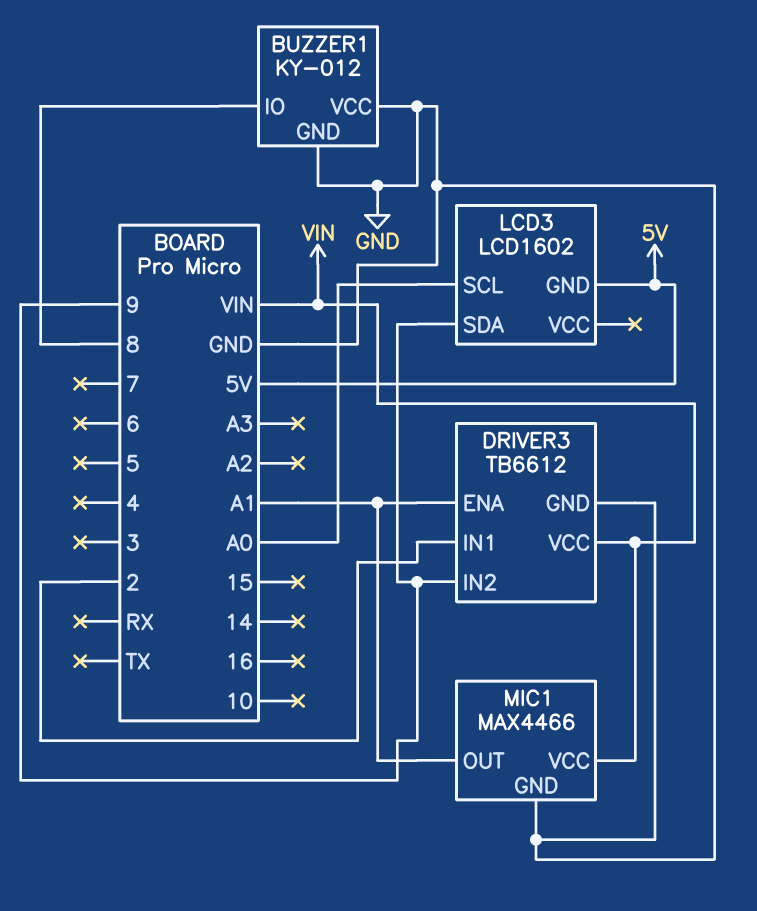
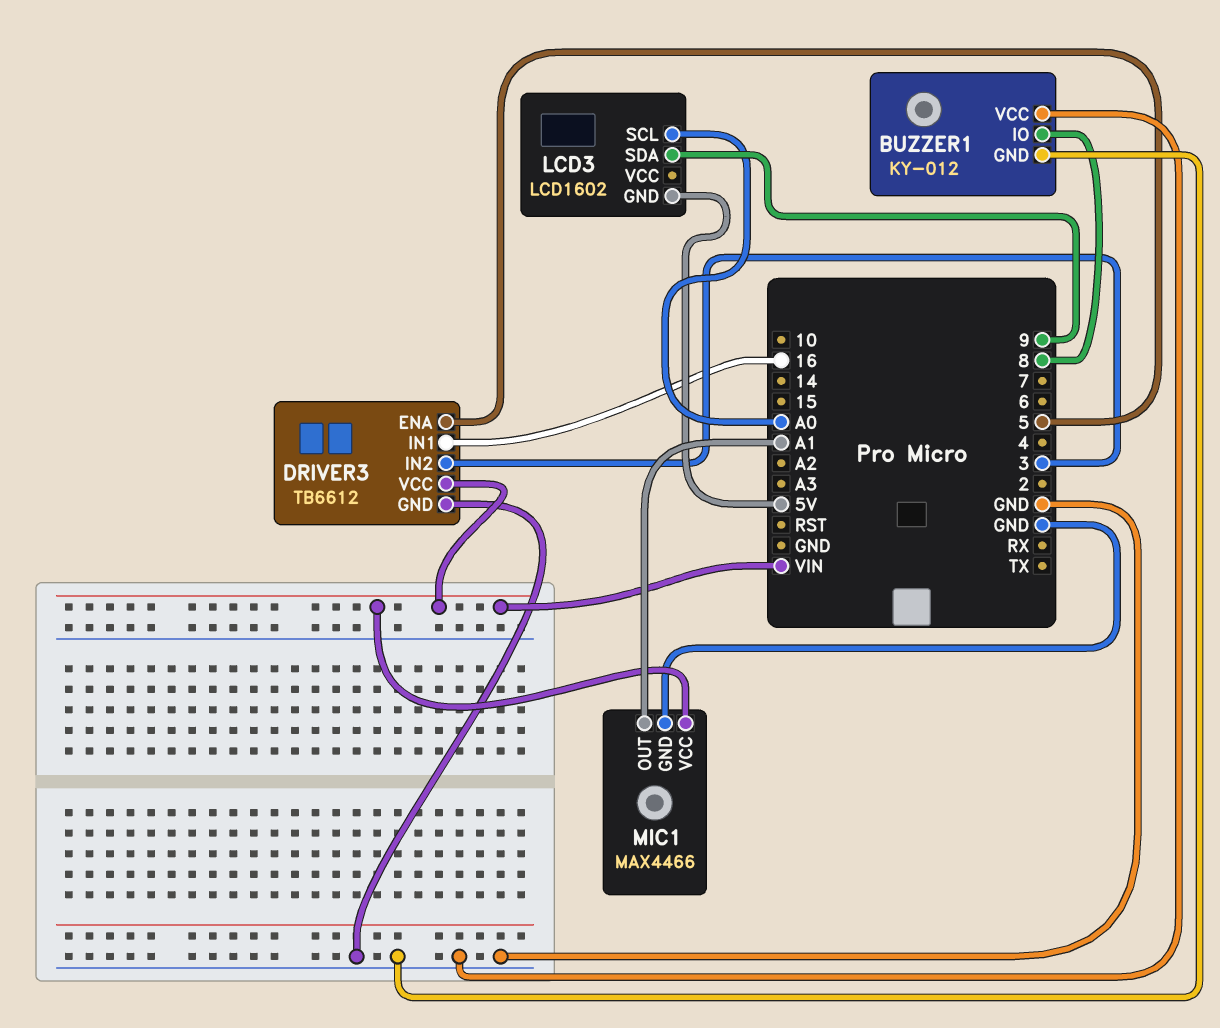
DRIVER3 pin ENA: A1 -> 5
DRIVER3 pin IN1: 2 -> 16
DRIVER3 pin IN2: 9 -> 3

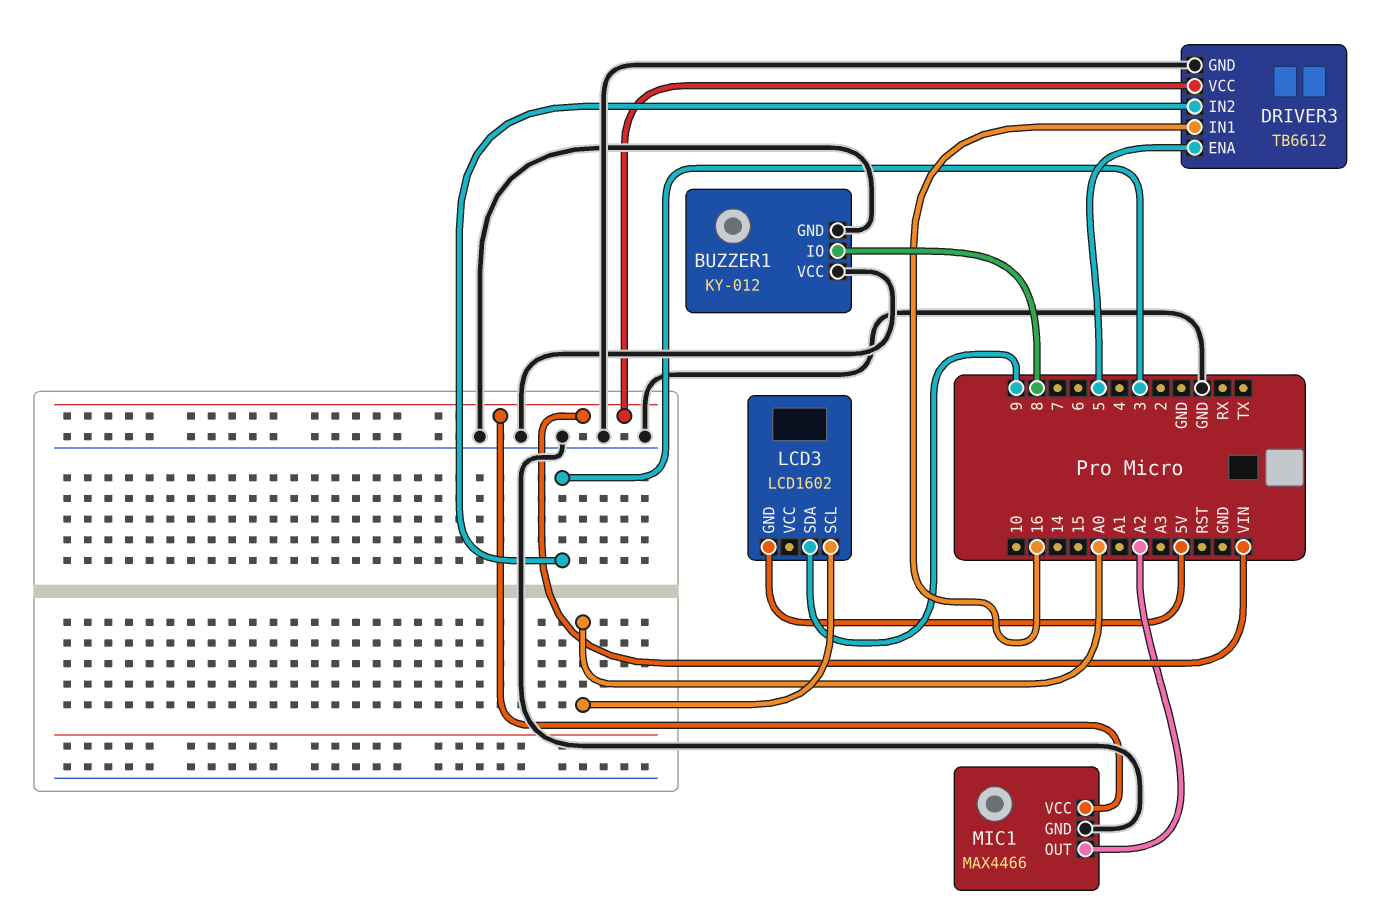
MIC1 pin OUT: A1 -> A2

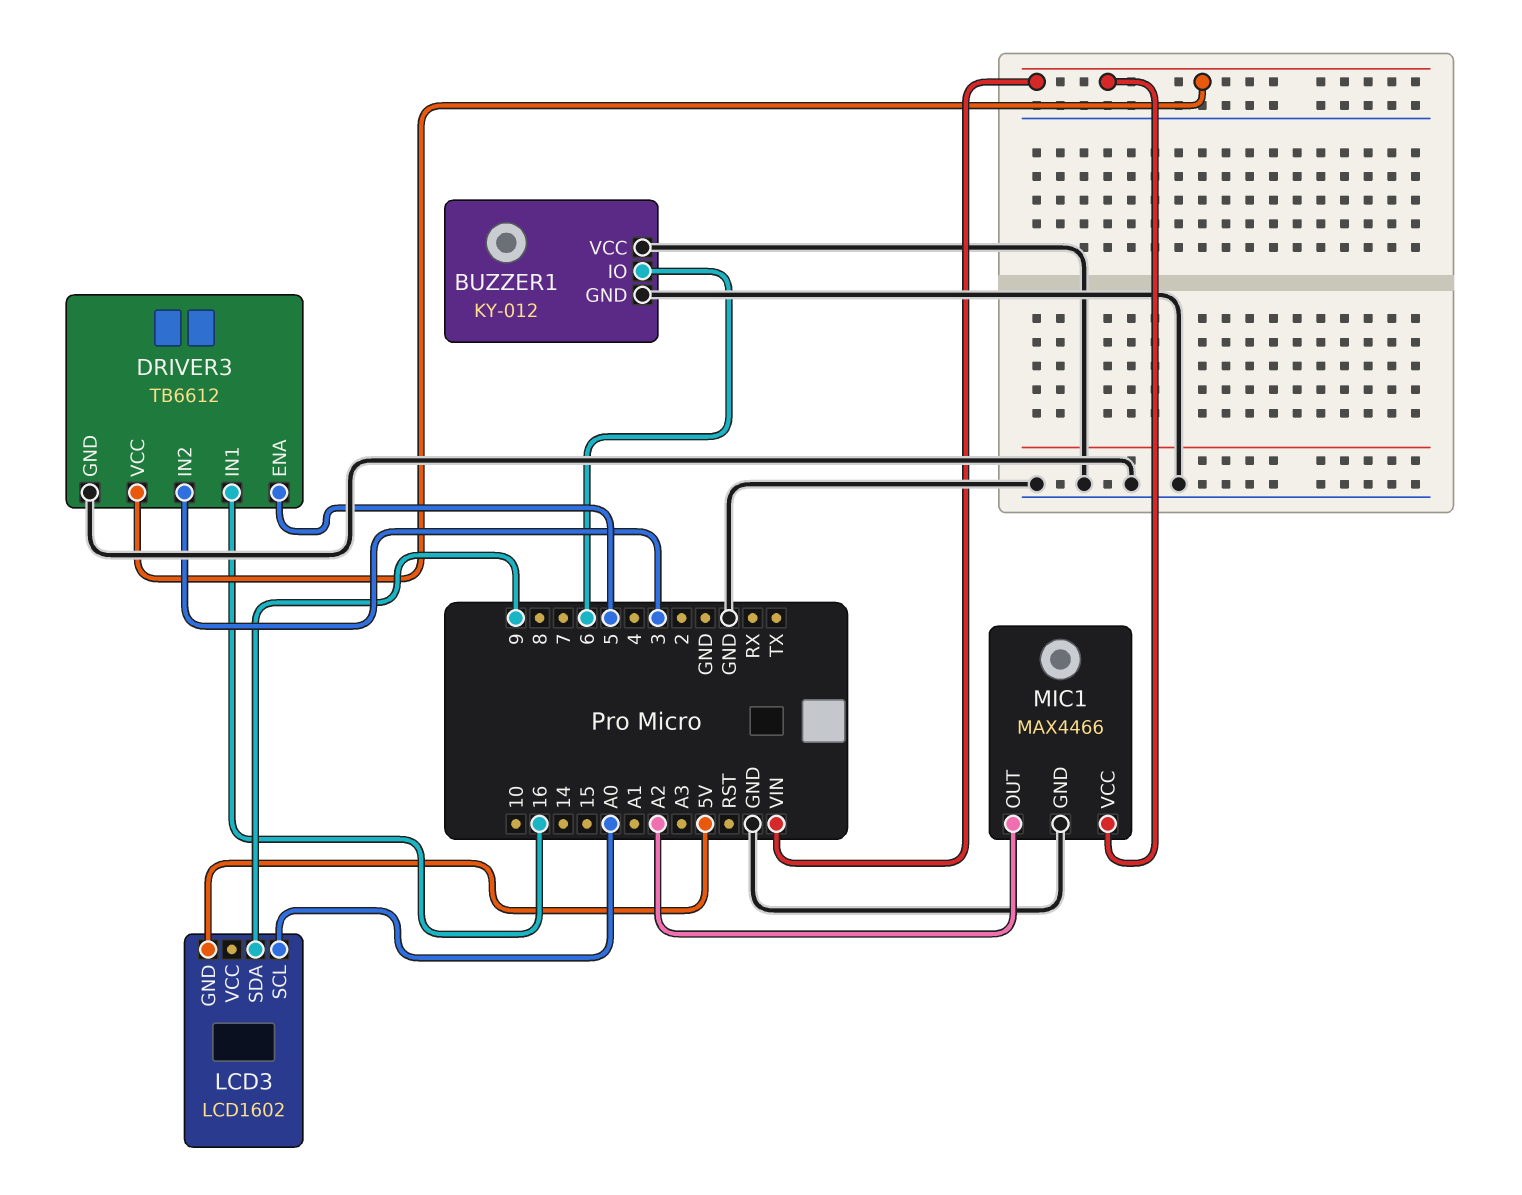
BUZZER1 pin IO: 8 -> 6

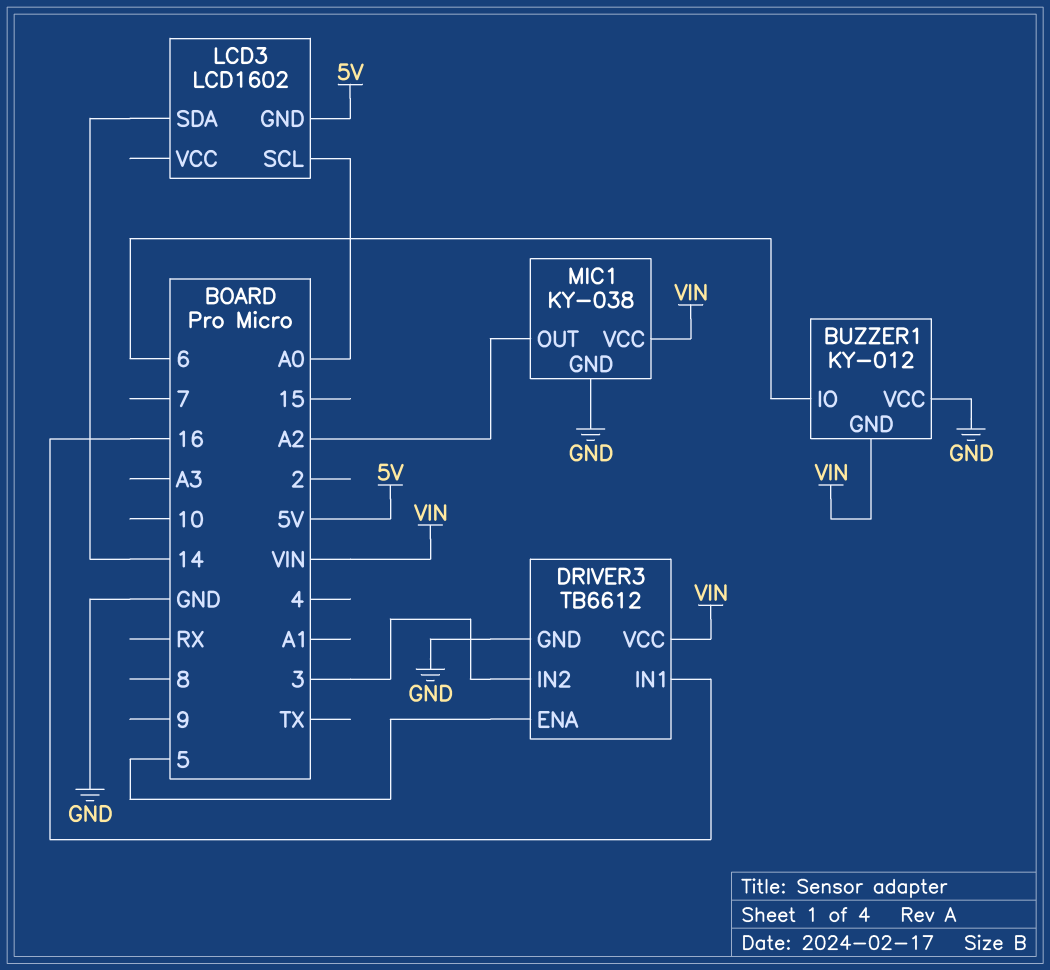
BUZZER1 pin GND: GND -> VIN
LCD3 pin SDA: 9 -> 14
MIC1: MAX4466 -> KY-038

